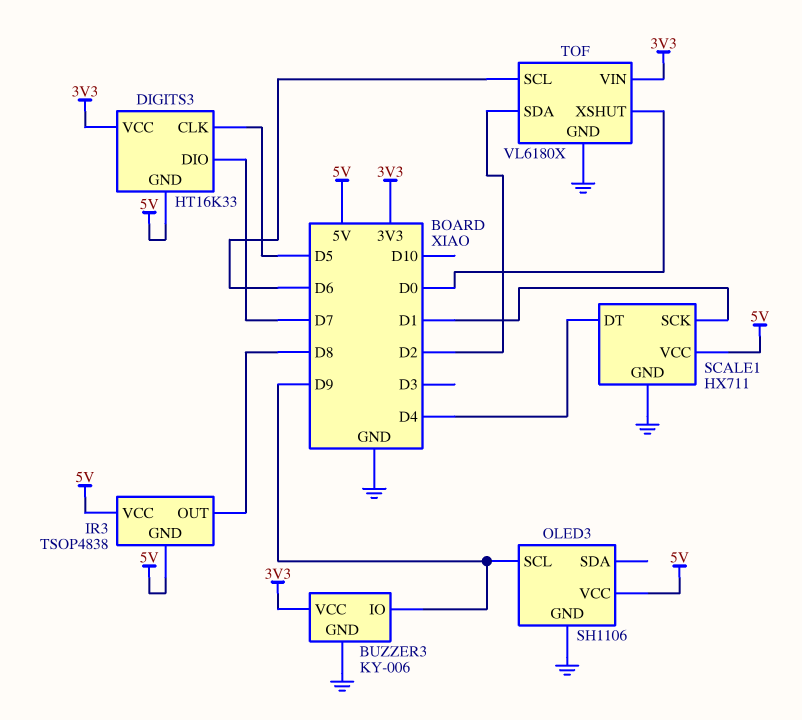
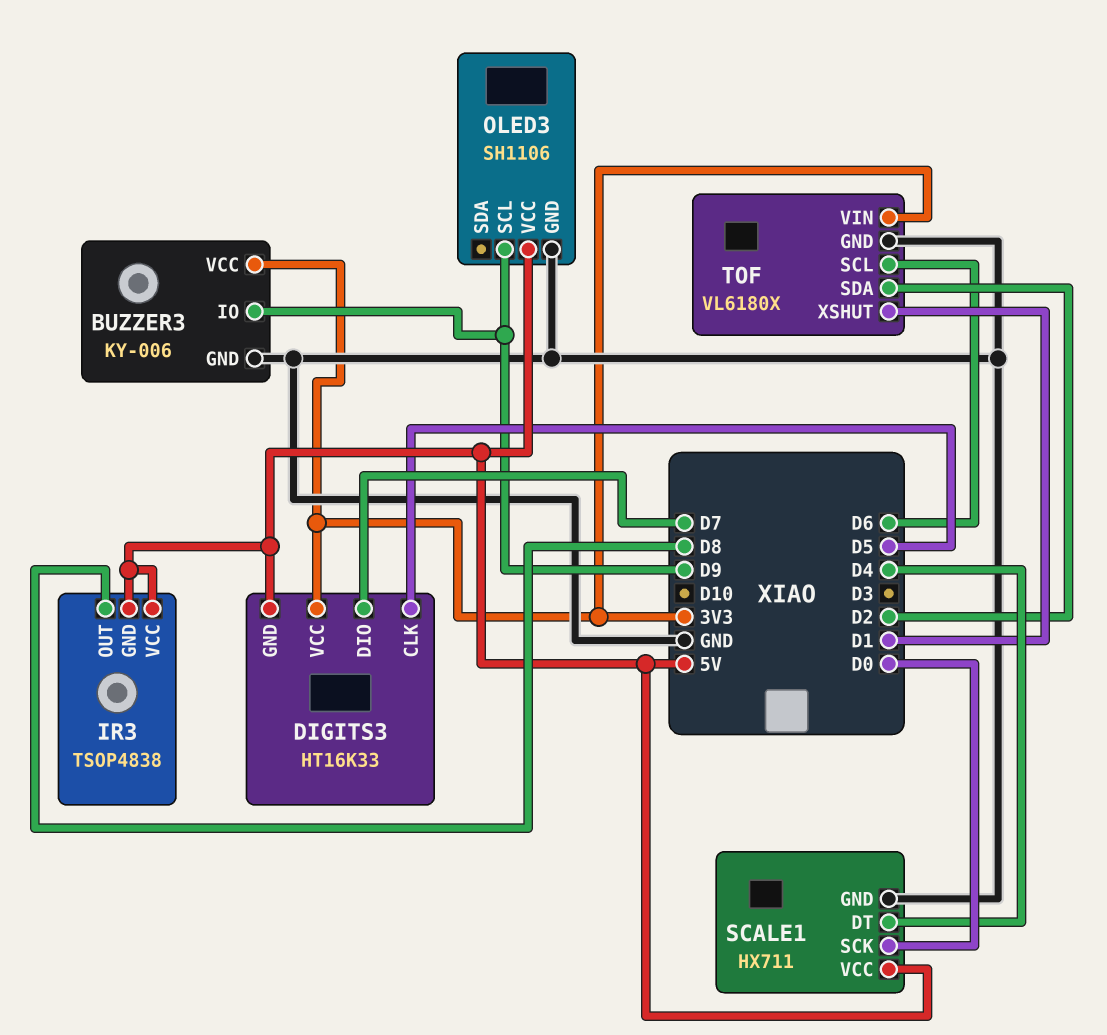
SCALE1 pin SCK: D1 -> D0
TOF pin XSHUT: D0 -> D1

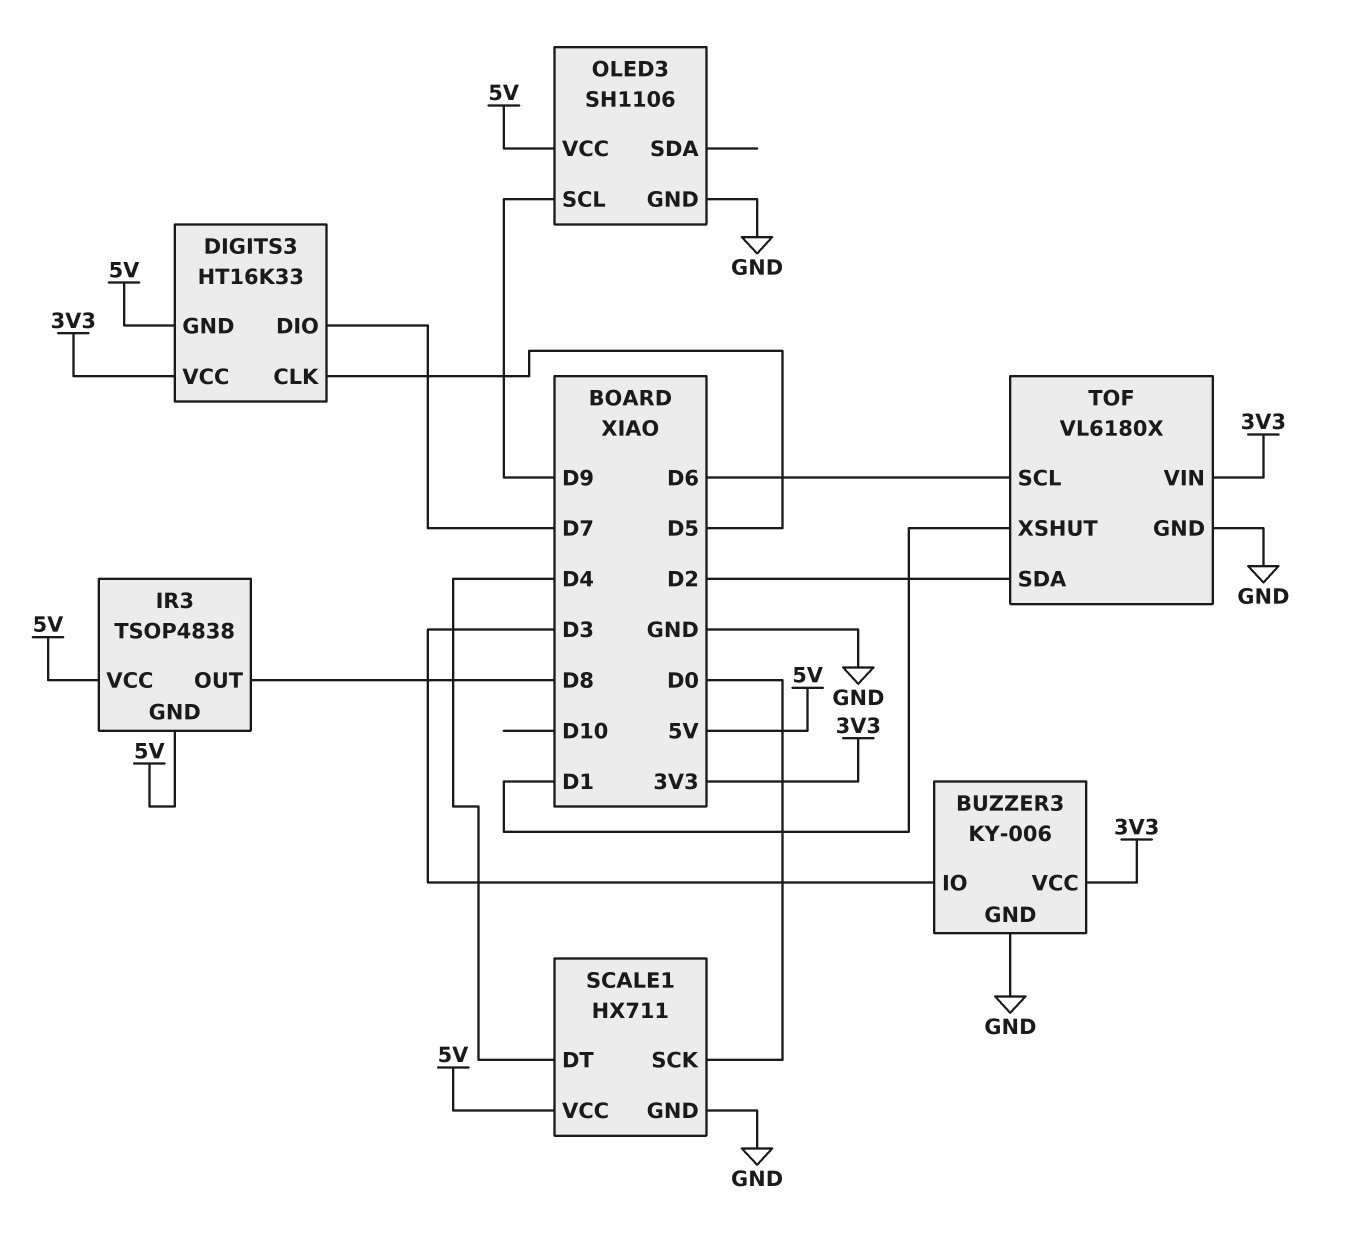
BUZZER3 pin IO: D9 -> D3

